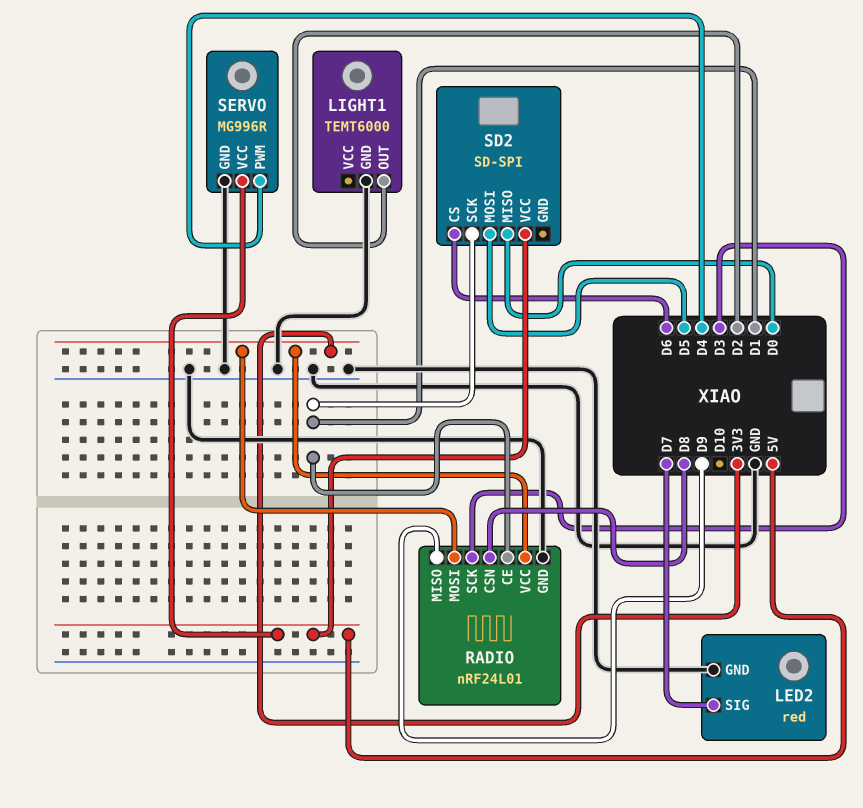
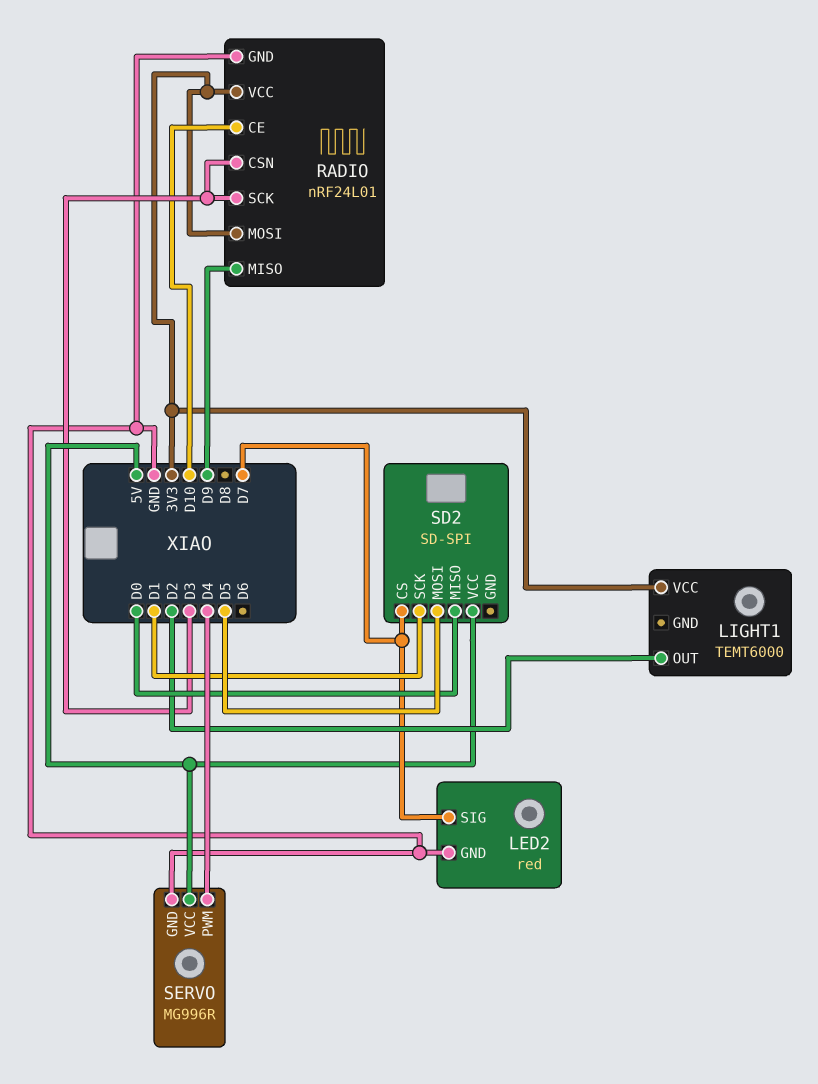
LIGHT1 pin GND: GND -> none
LIGHT1 pin VCC: none -> 3V3
RADIO pin CE: D1 -> D10
RADIO pin CSN: D8 -> D3
SD2 pin CS: D6 -> D7

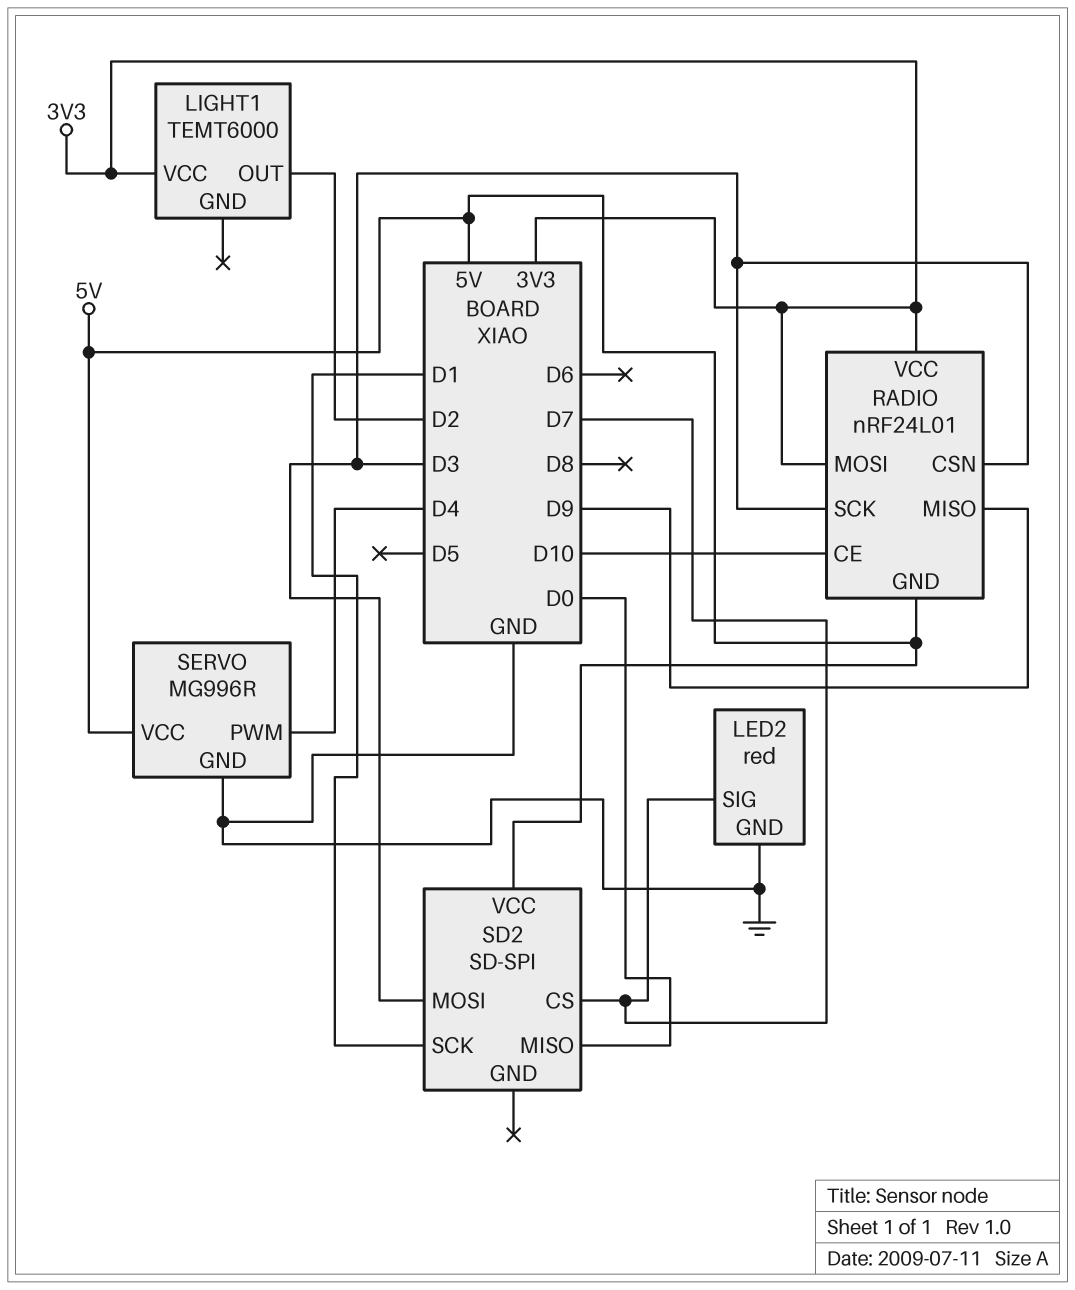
RADIO pin GND: GND -> 5V
SD2 pin MOSI: D5 -> D3

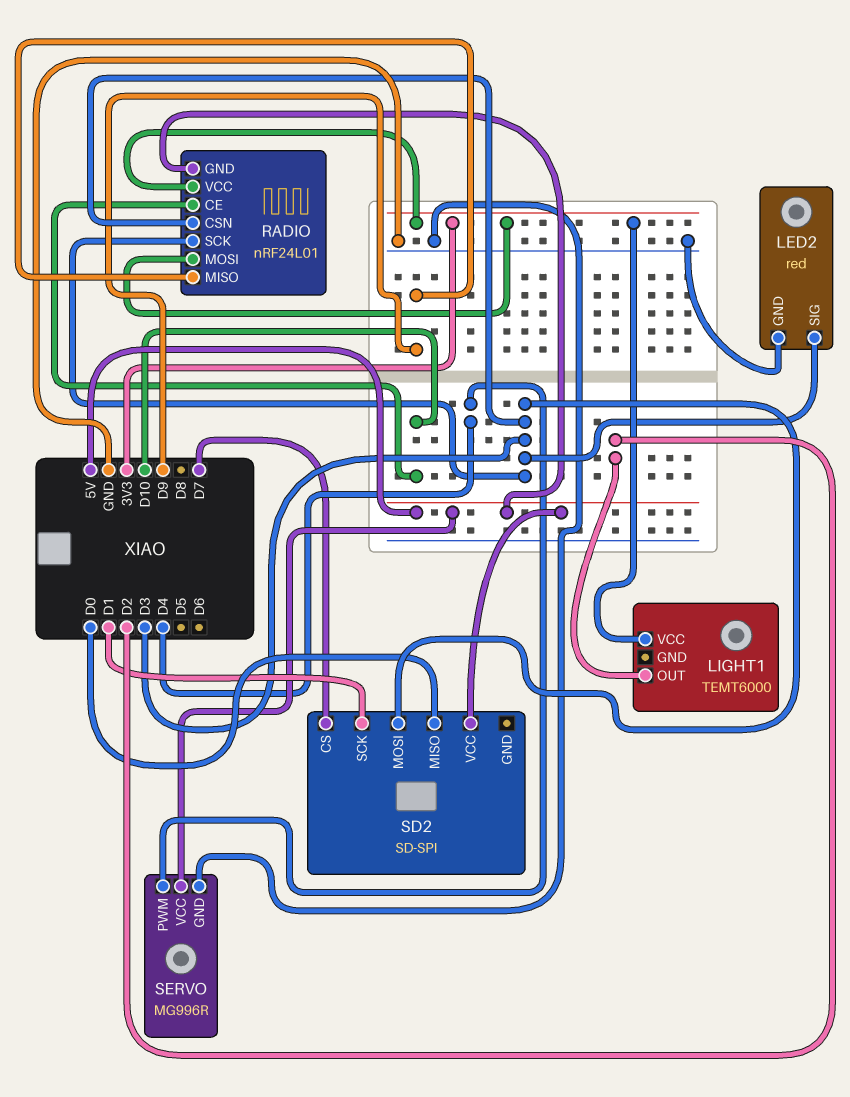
LED2 pin SIG: D7 -> D3

